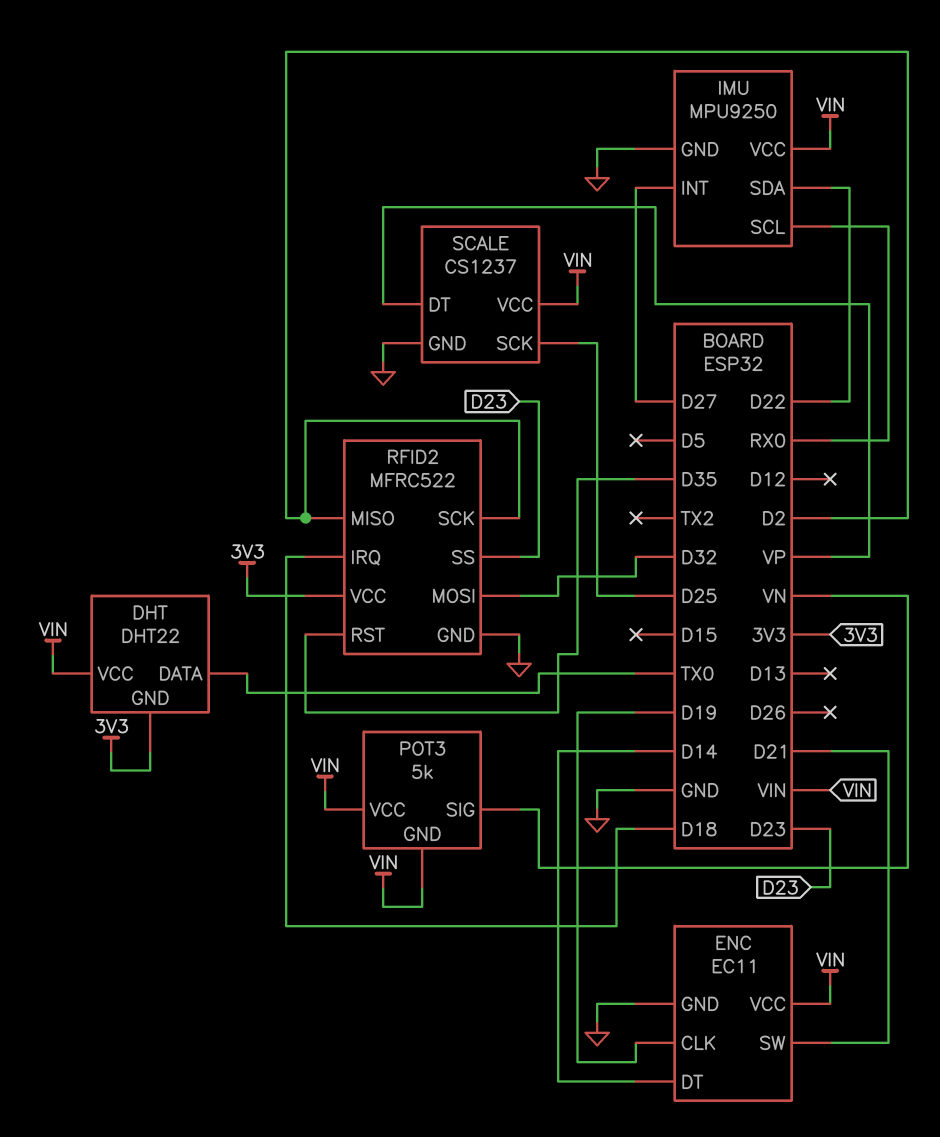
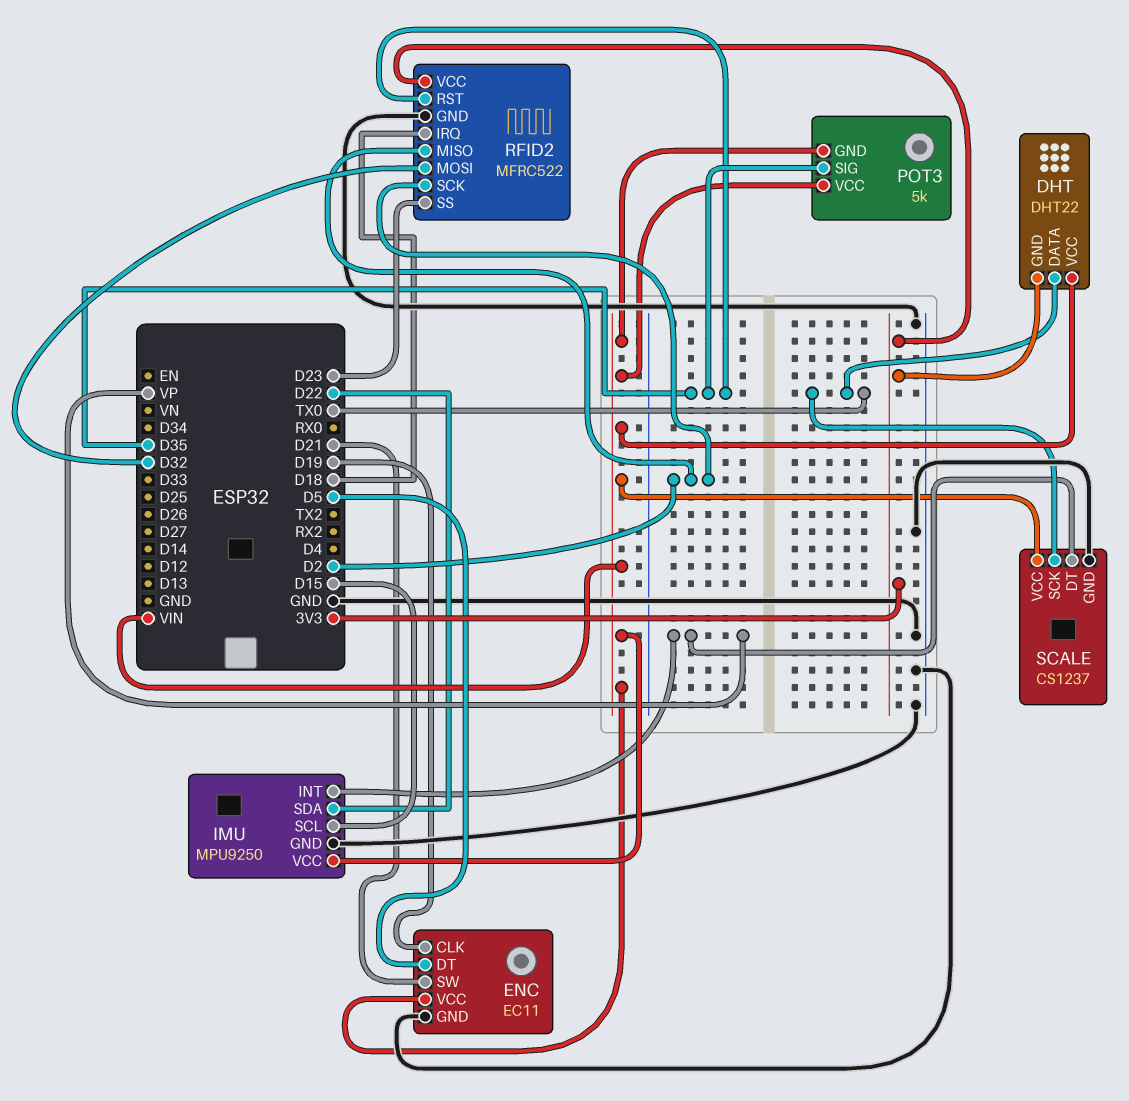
ENC pin DT: D14 -> D5
IMU pin INT: D27 -> VP
IMU pin SCL: RX0 -> D15
POT3 pin SIG: VN -> D35
SCALE pin SCK: D25 -> TX0

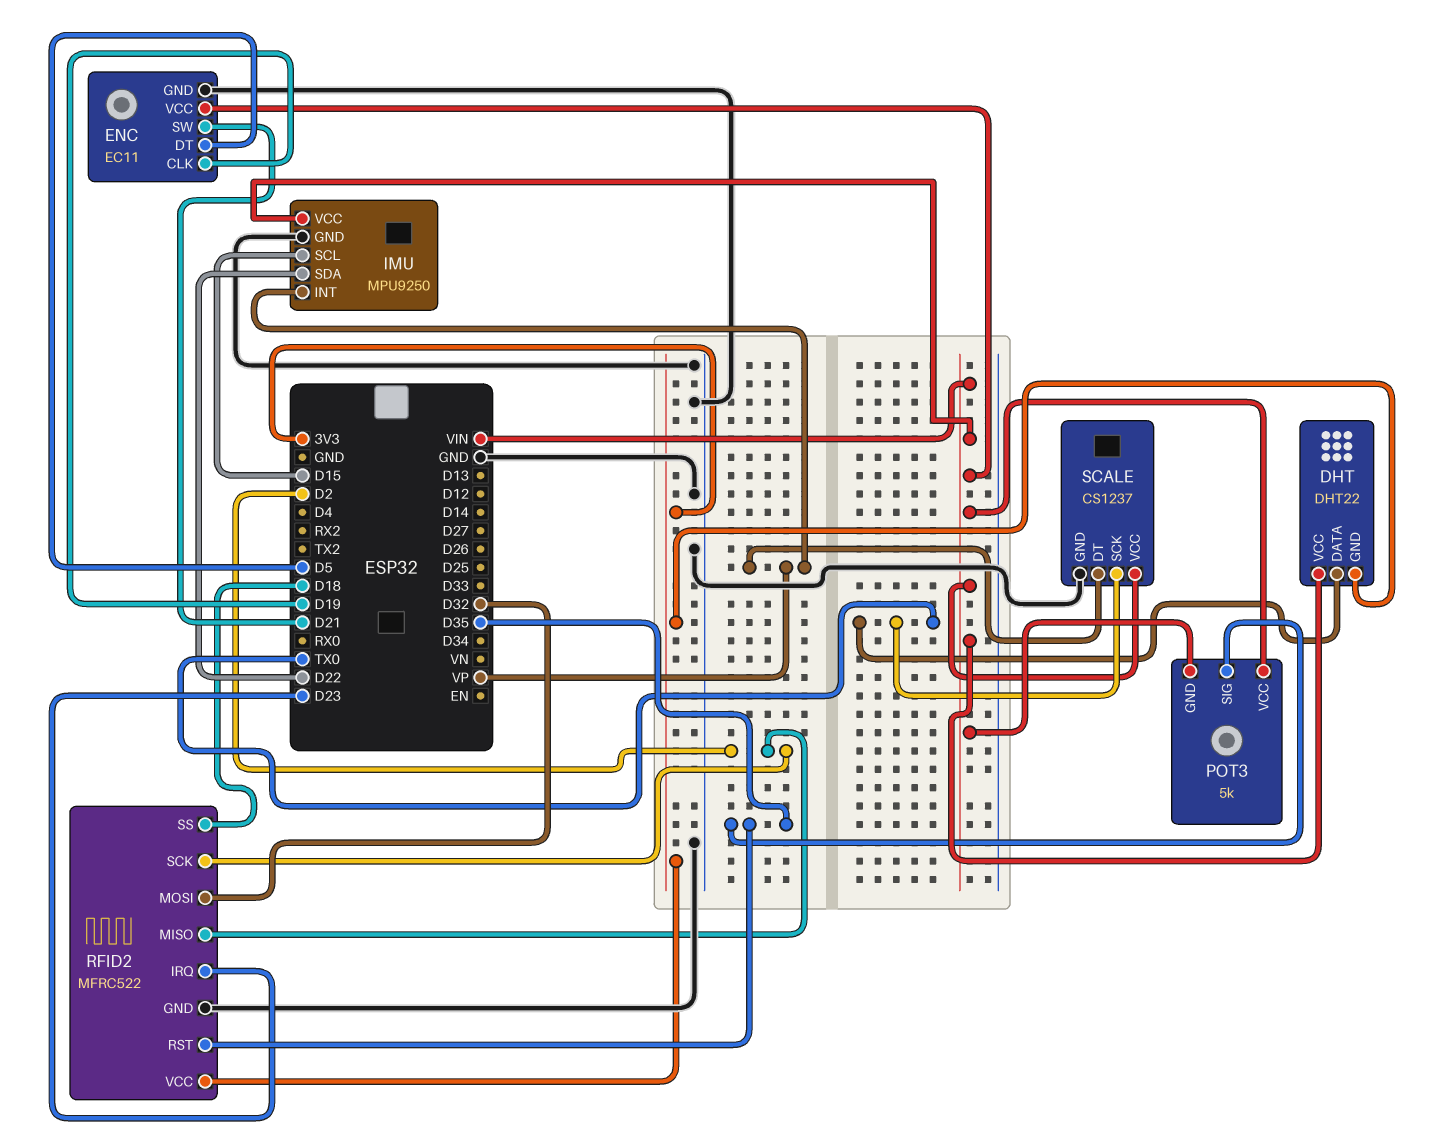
RFID2 pin IRQ: D18 -> D23
RFID2 pin SS: D23 -> D18

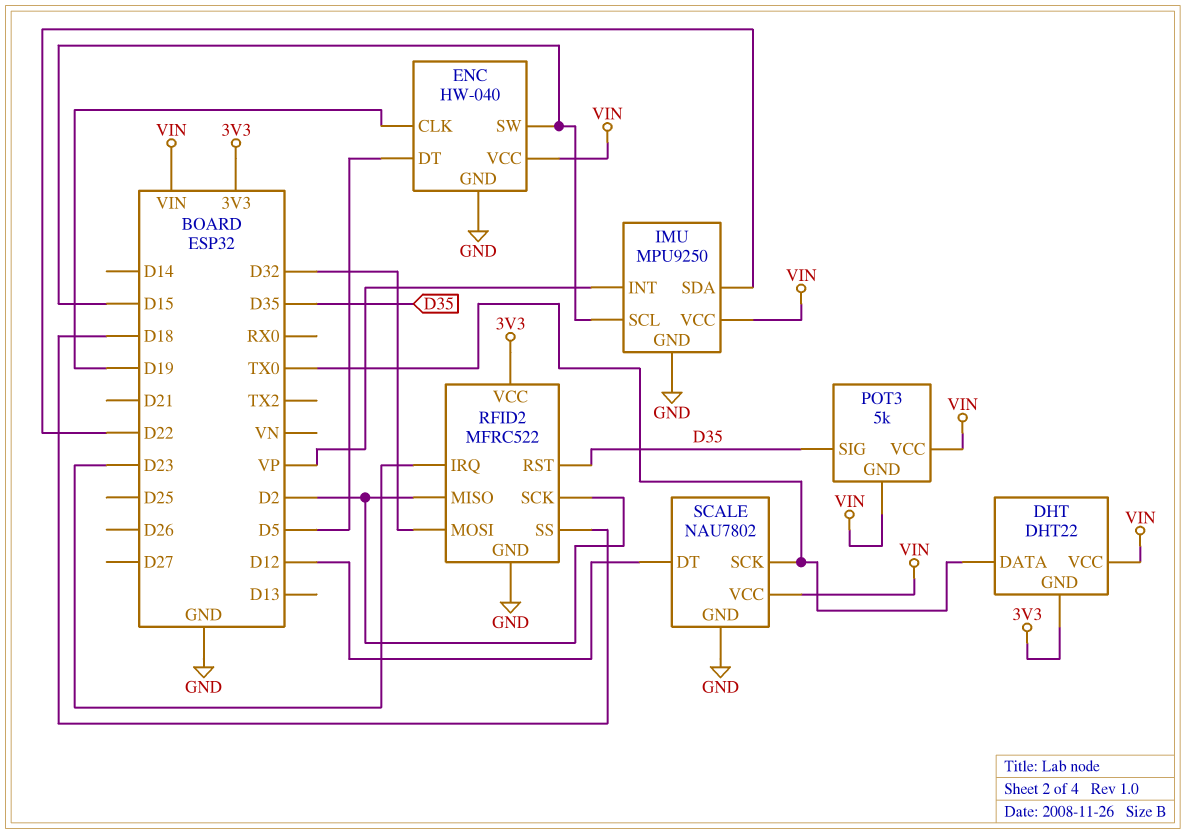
ENC: EC11 -> HW-040
ENC pin SW: D21 -> D15
SCALE: CS1237 -> NAU7802
SCALE pin DT: VP -> D12

